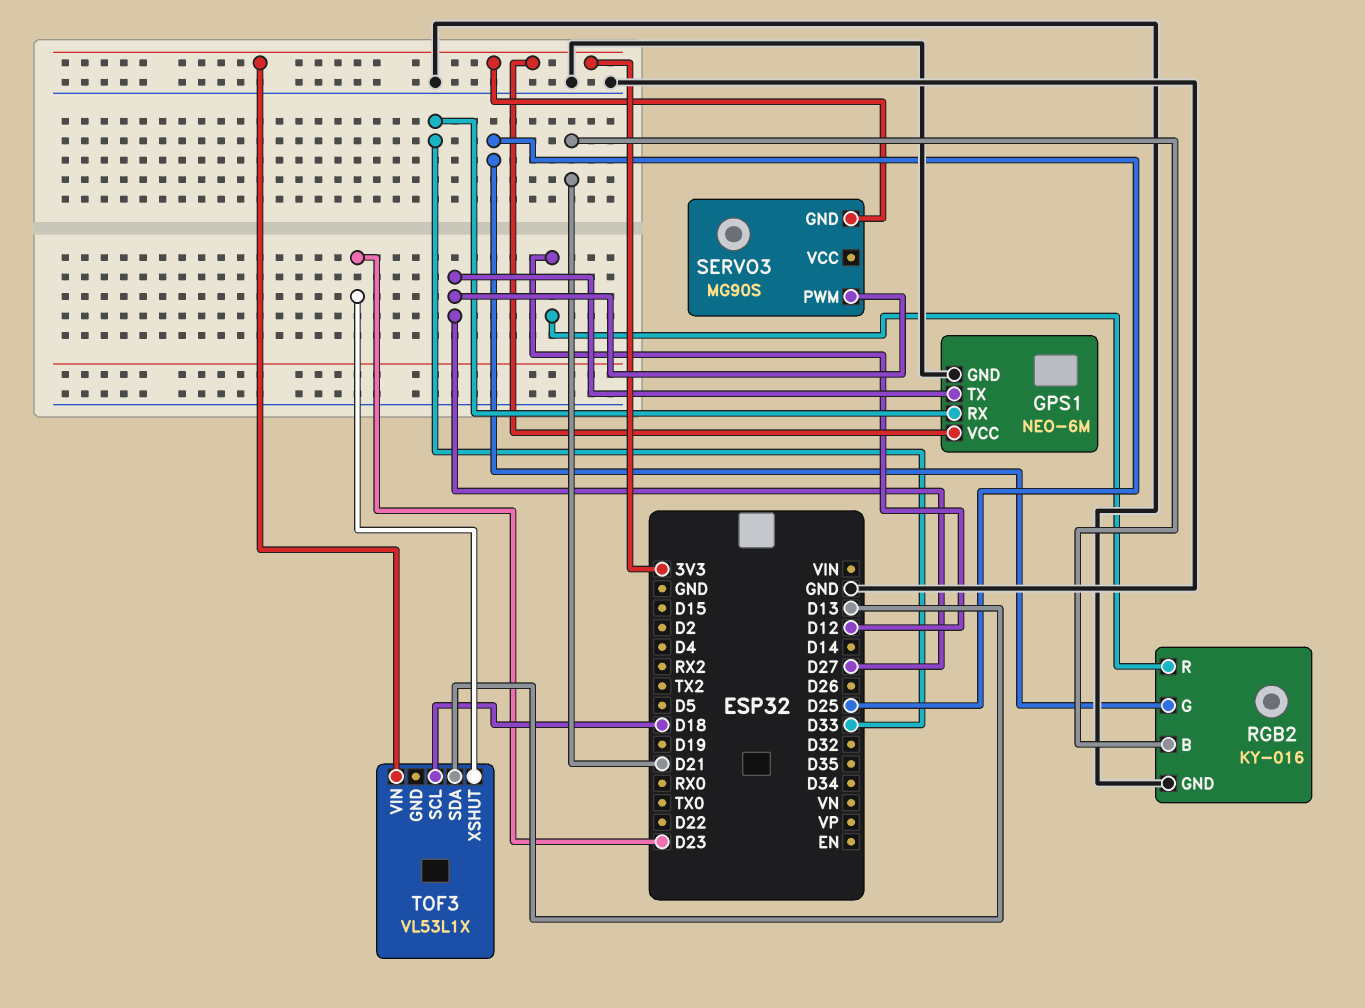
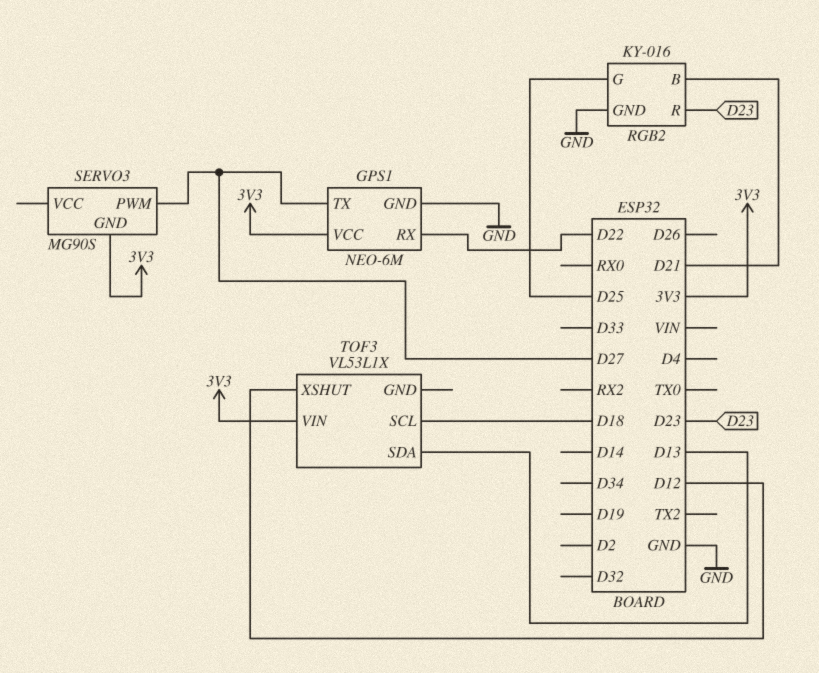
GPS1 pin RX: D33 -> D22
RGB2 pin R: D12 -> D23
TOF3 pin XSHUT: D23 -> D12

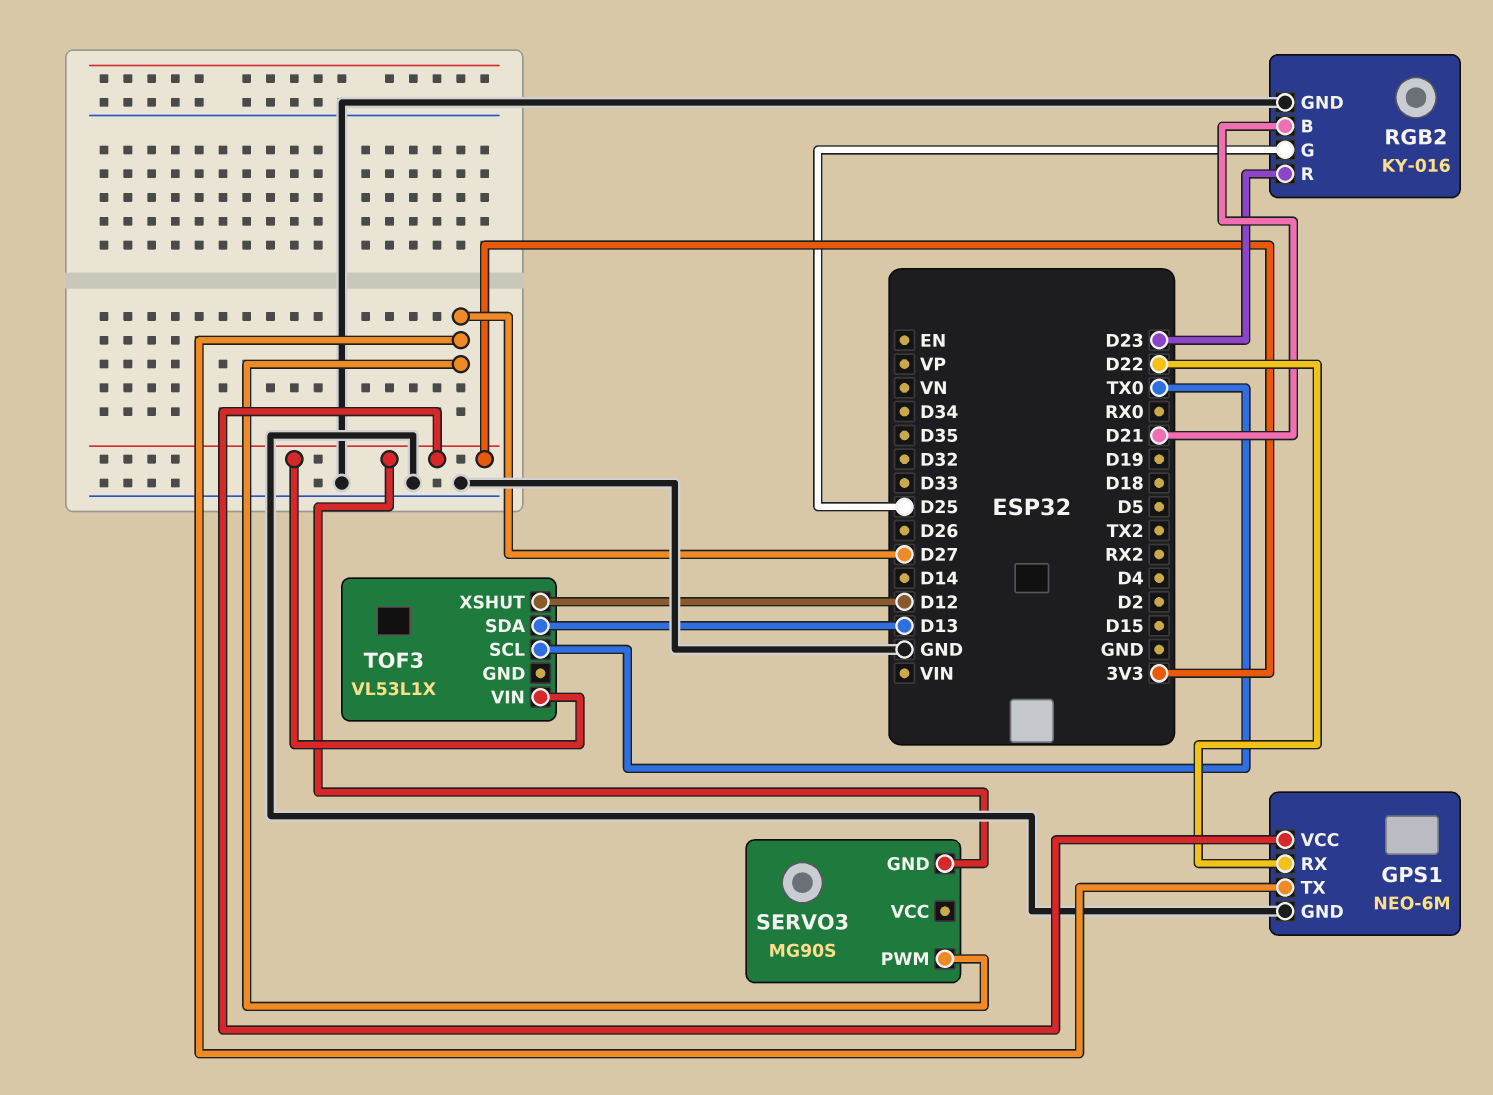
TOF3 pin SCL: D18 -> TX0

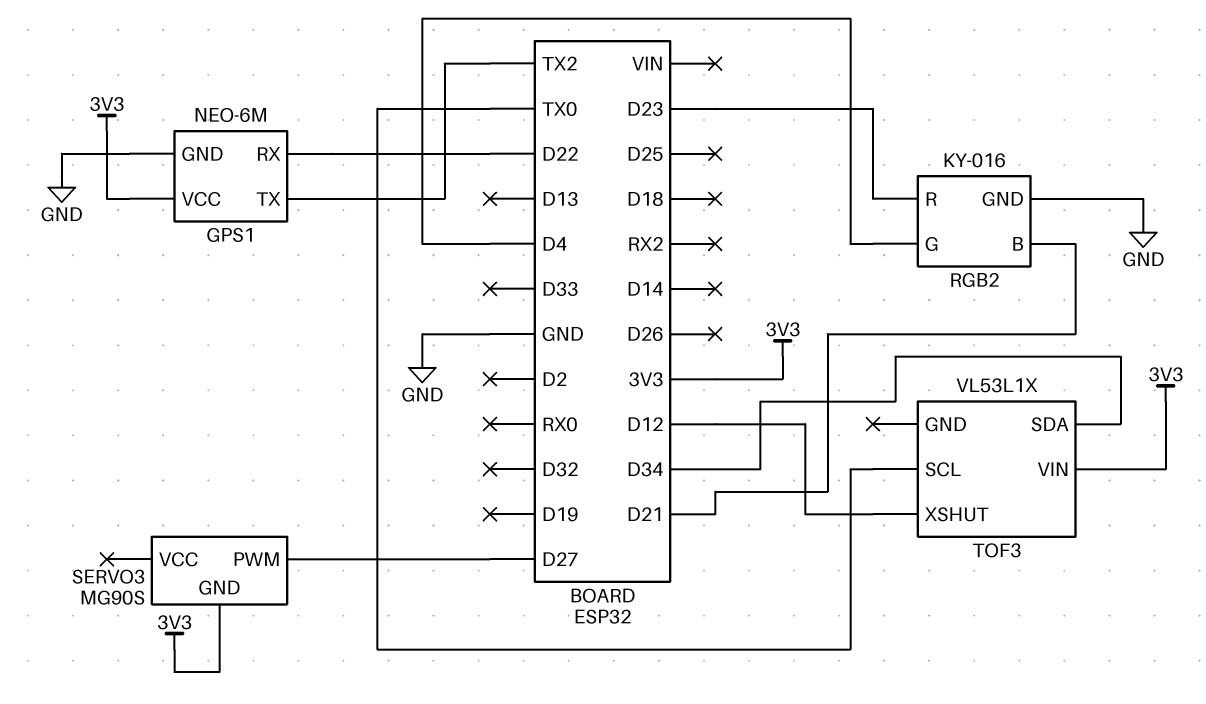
GPS1 pin TX: D27 -> TX2
RGB2 pin G: D25 -> D4
TOF3 pin SDA: D13 -> D34

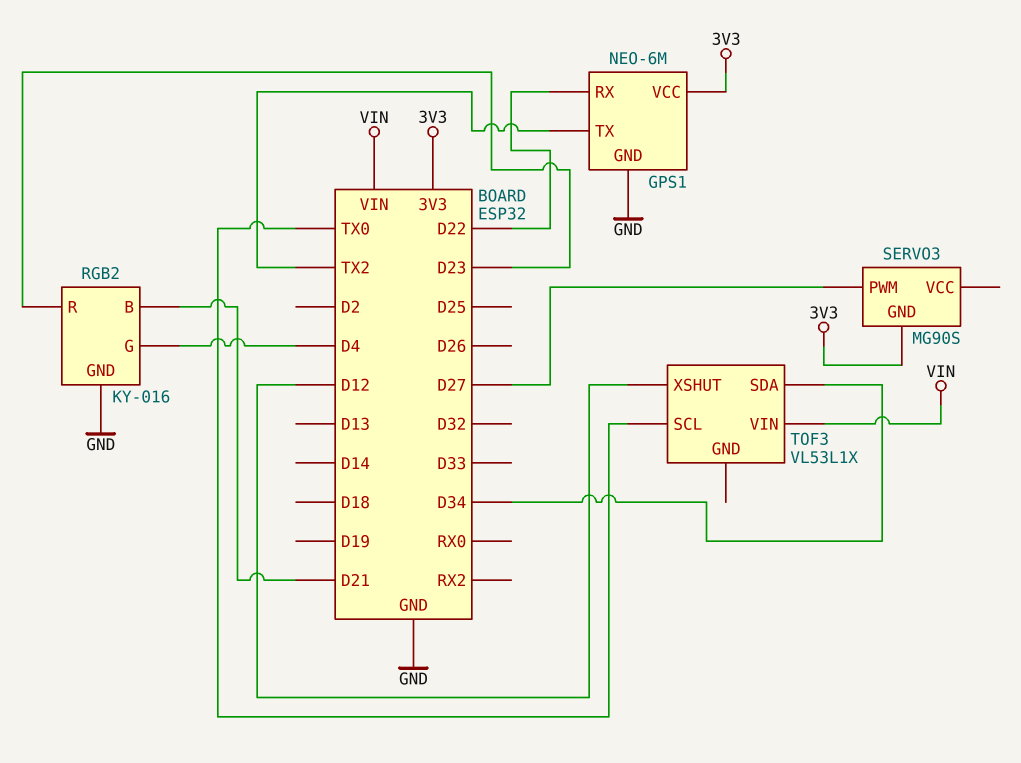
TOF3 pin VIN: 3V3 -> VIN

